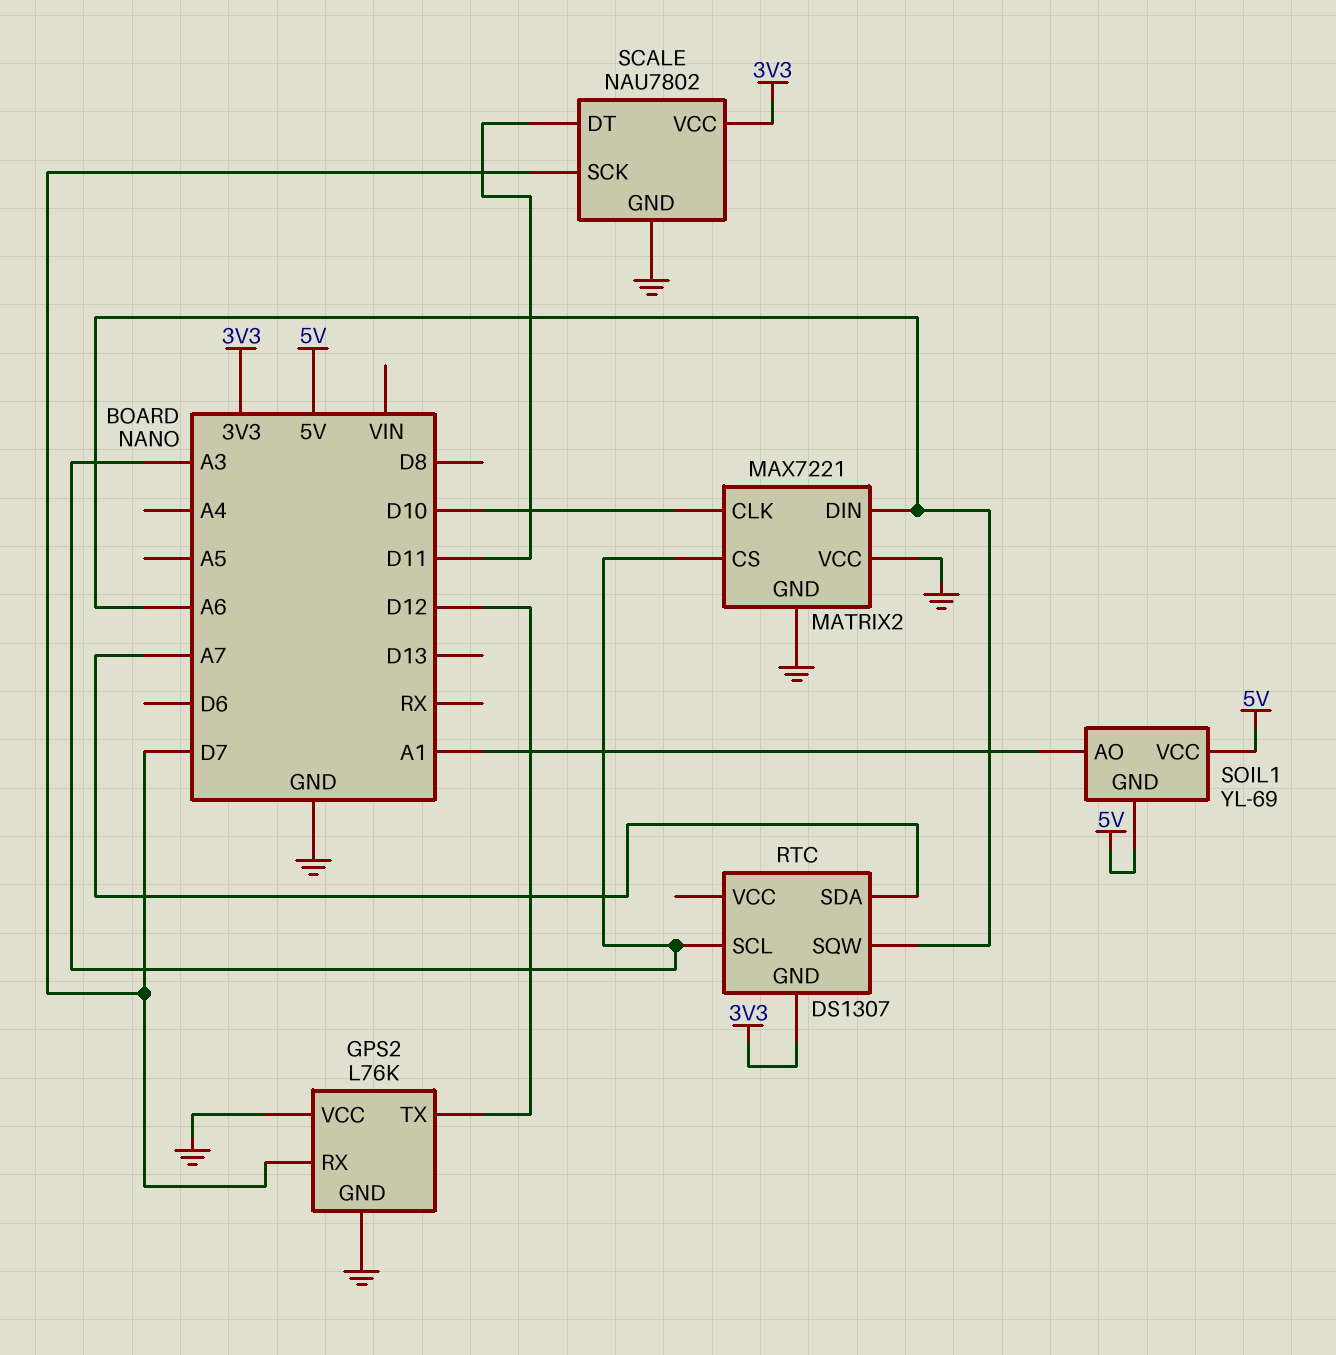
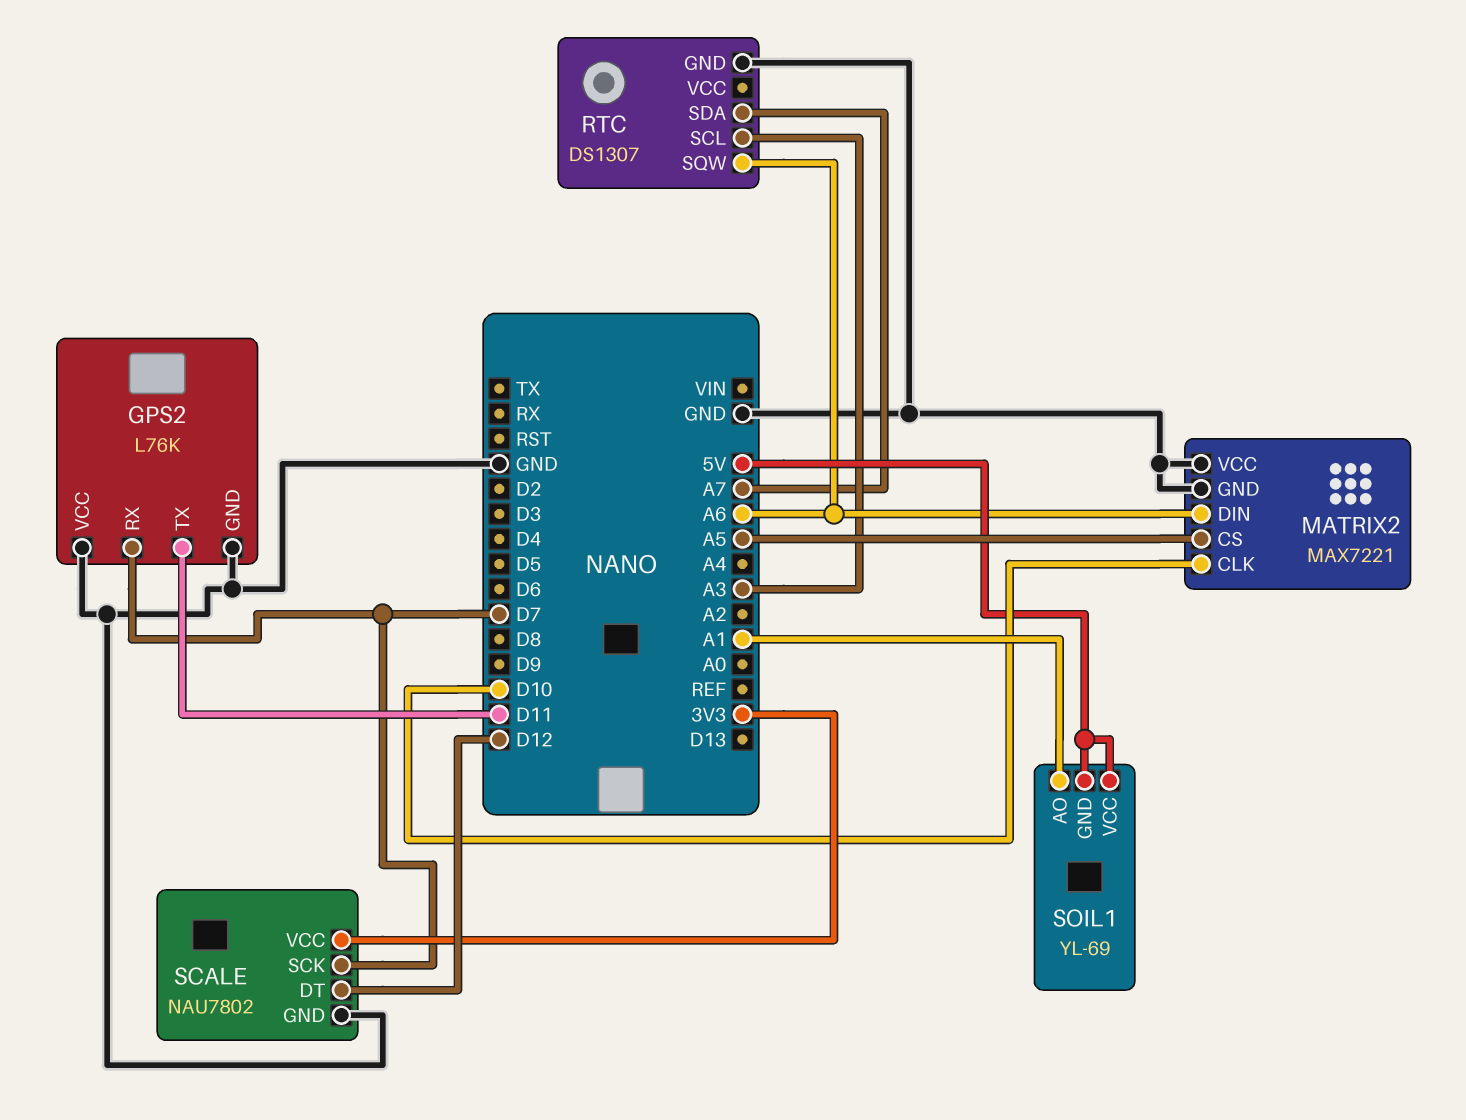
GPS2 pin TX: D12 -> D11
MATRIX2 pin CS: A3 -> A5
RTC pin GND: 3V3 -> GND
SCALE pin DT: D11 -> D12

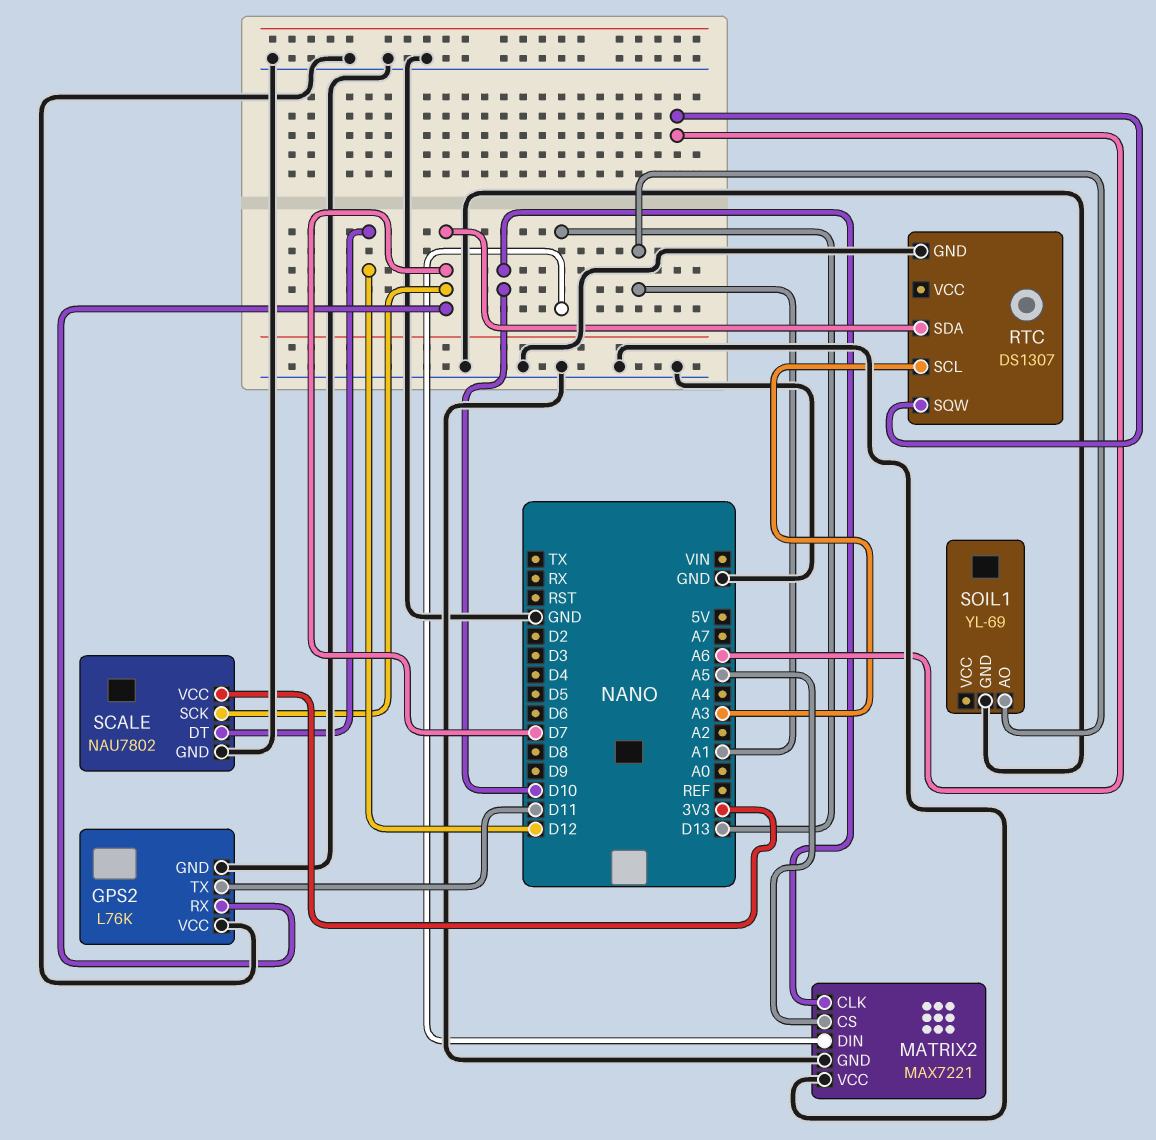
MATRIX2 pin DIN: A6 -> D13
RTC pin SDA: A7 -> D7
SOIL1 pin GND: 5V -> GND
SOIL1 pin VCC: 5V -> none

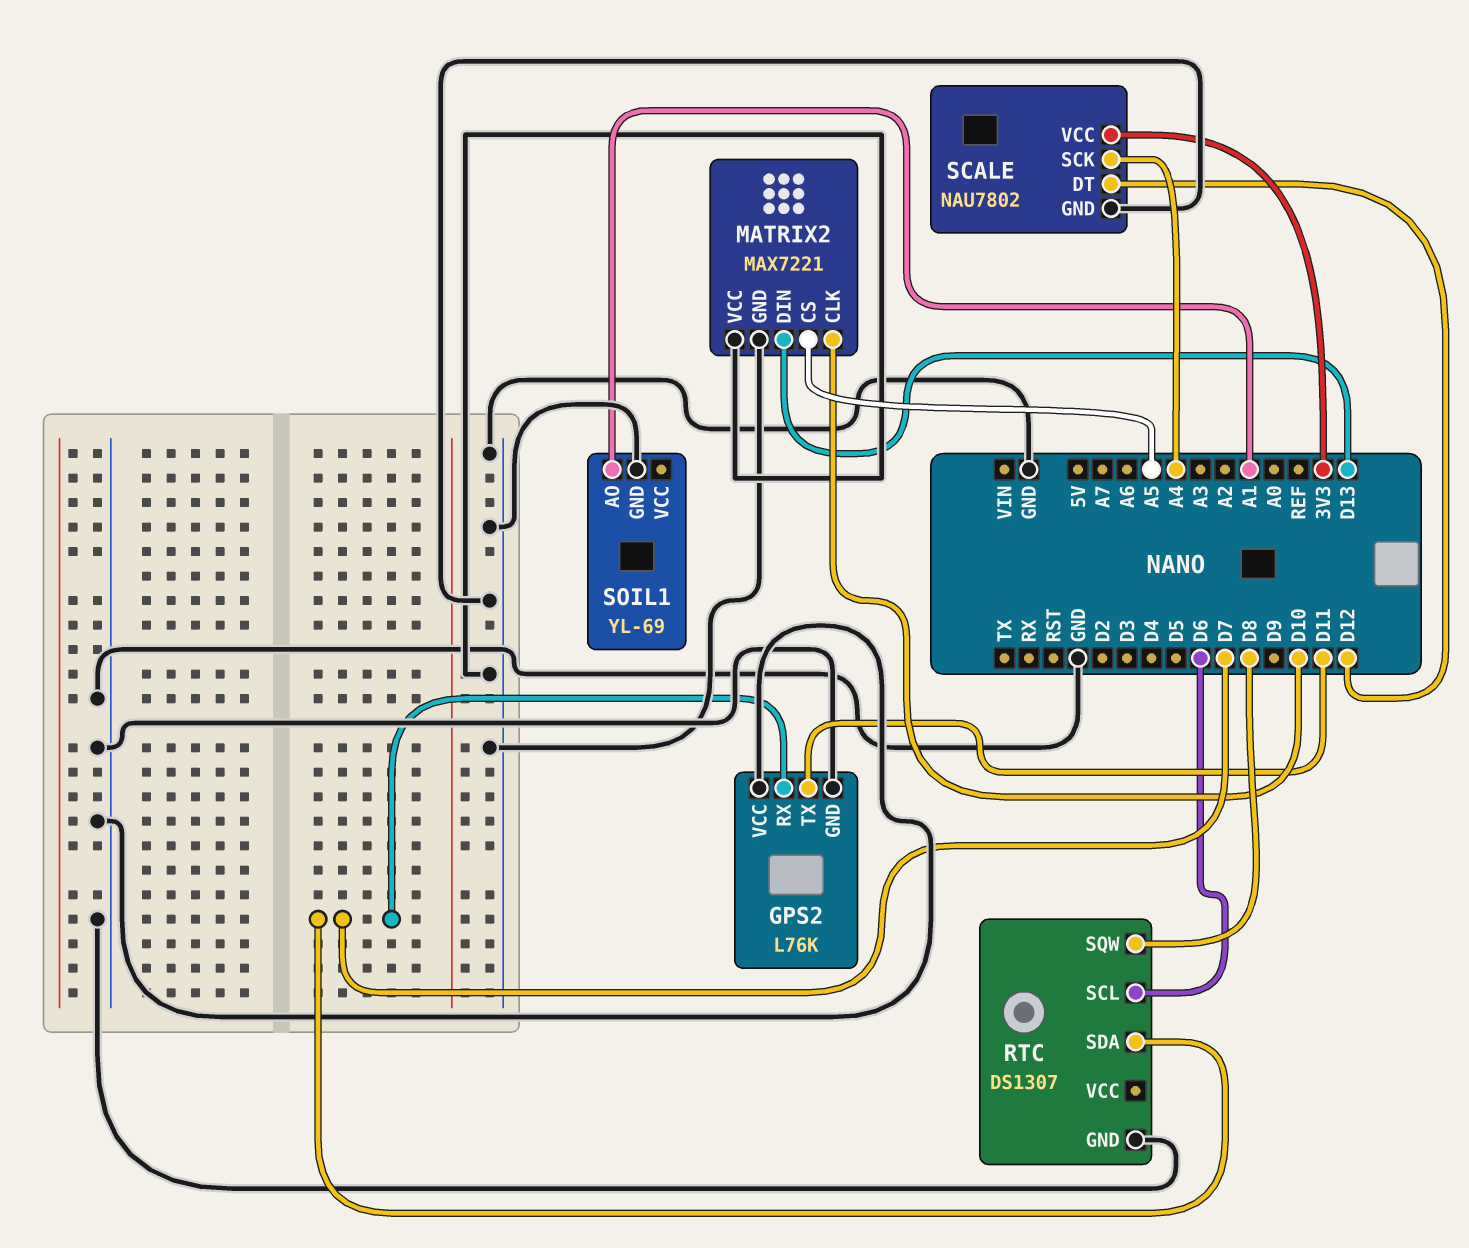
RTC pin SCL: A3 -> D6
RTC pin SQW: A6 -> D8
SCALE pin SCK: D7 -> A4

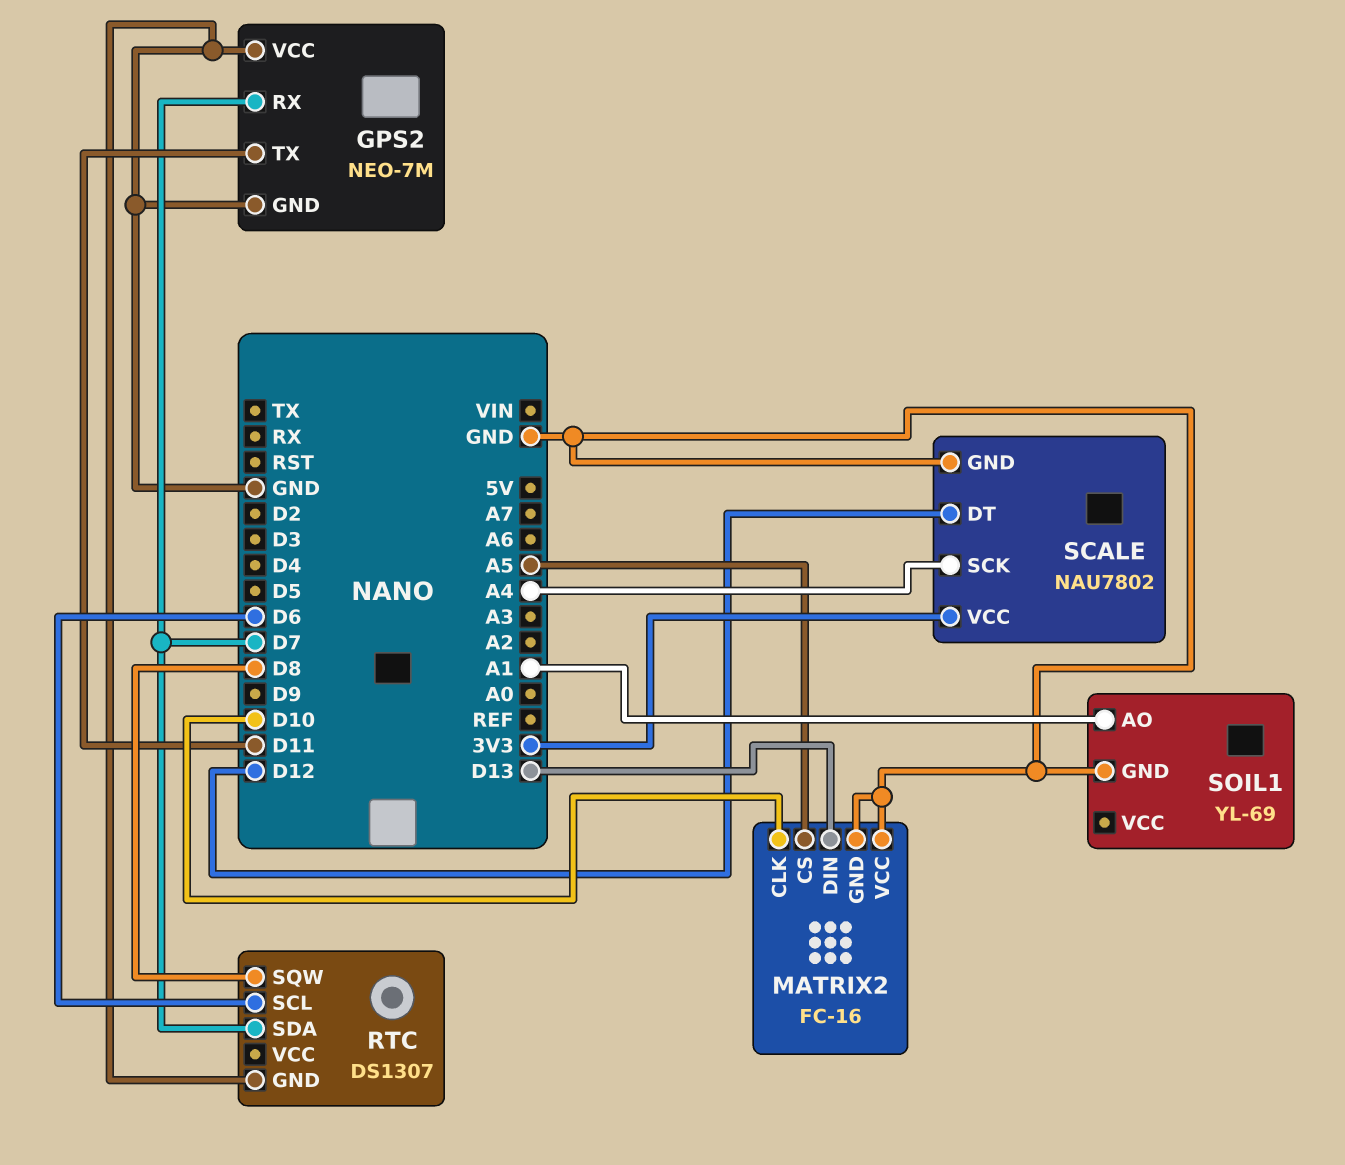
GPS2: L76K -> NEO-7M
MATRIX2: MAX7221 -> FC-16

